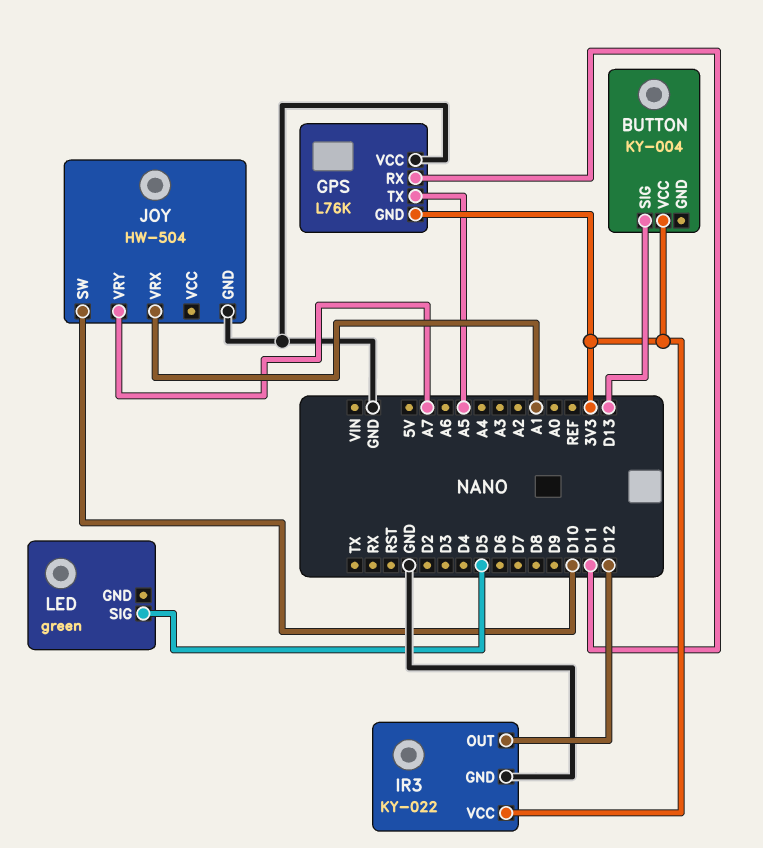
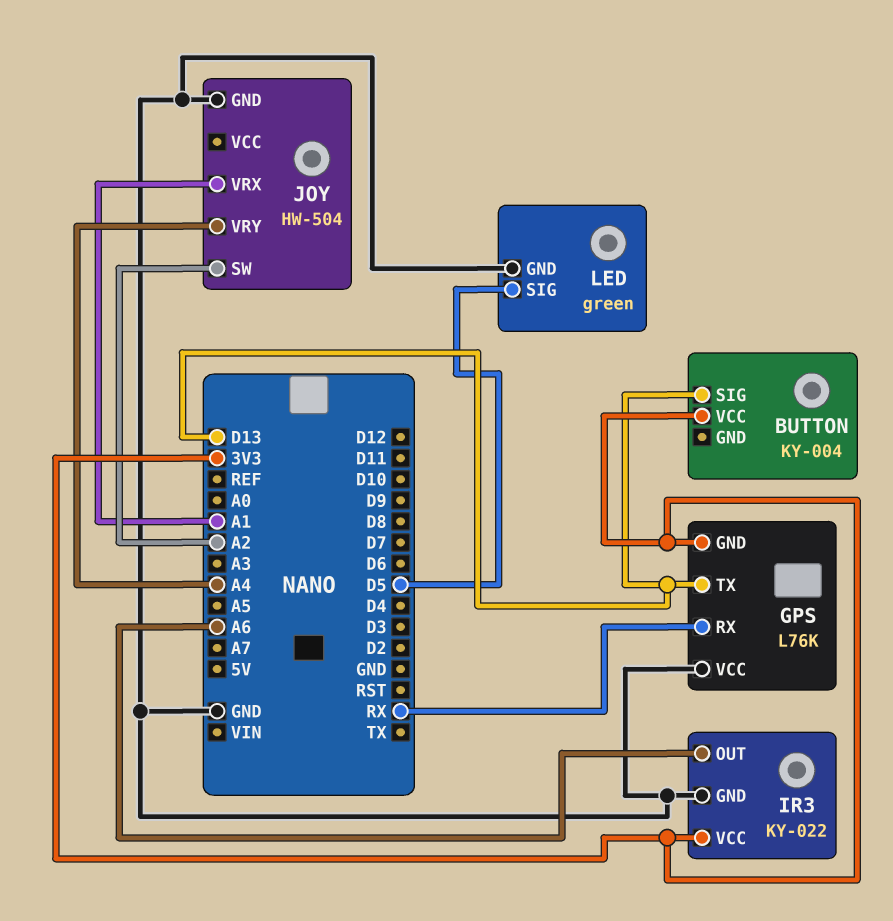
GPS pin RX: D11 -> RX
GPS pin TX: A5 -> D13
IR3 pin OUT: D12 -> A6
JOY pin SW: D10 -> A2
JOY pin VRY: A7 -> A4
LED pin GND: none -> GND

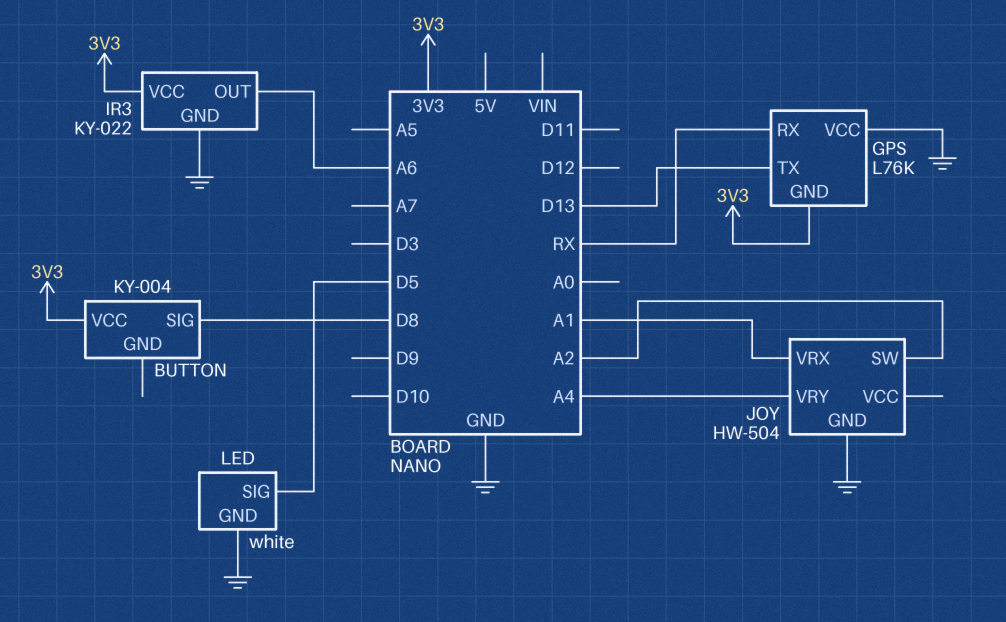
BUTTON pin SIG: D13 -> D8
LED: green -> white

